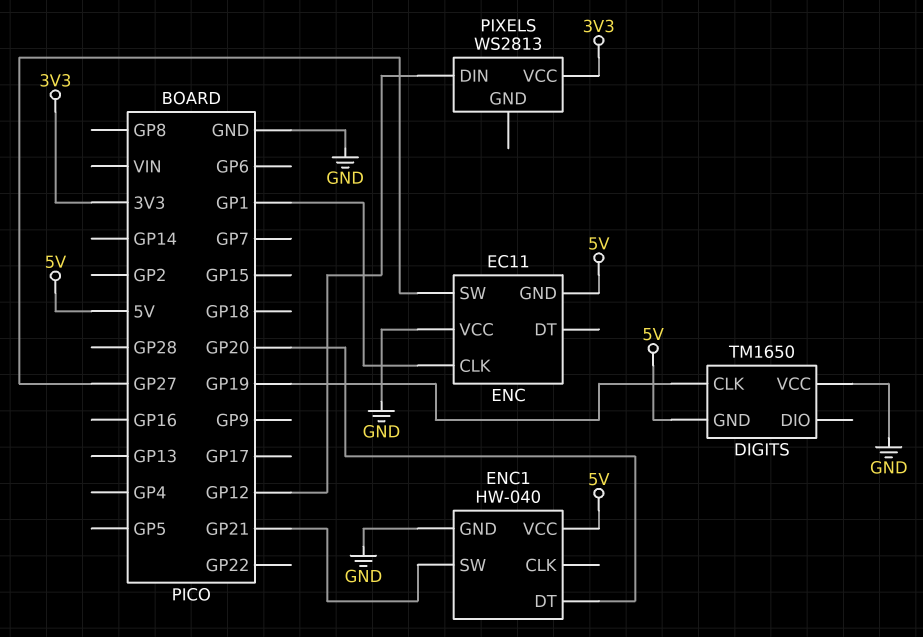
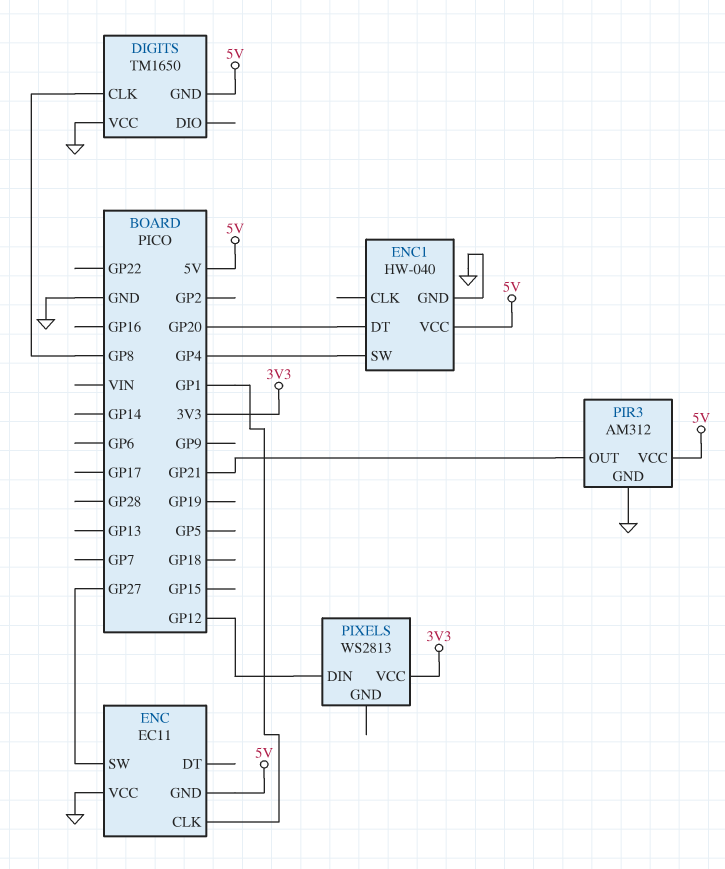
DIGITS pin CLK: GP19 -> GP8
ENC1 pin SW: GP21 -> GP4
PIR3: none -> AM312
PIR3 pin GND: none -> GND
PIR3 pin OUT: none -> GP21
PIR3 pin VCC: none -> 5V

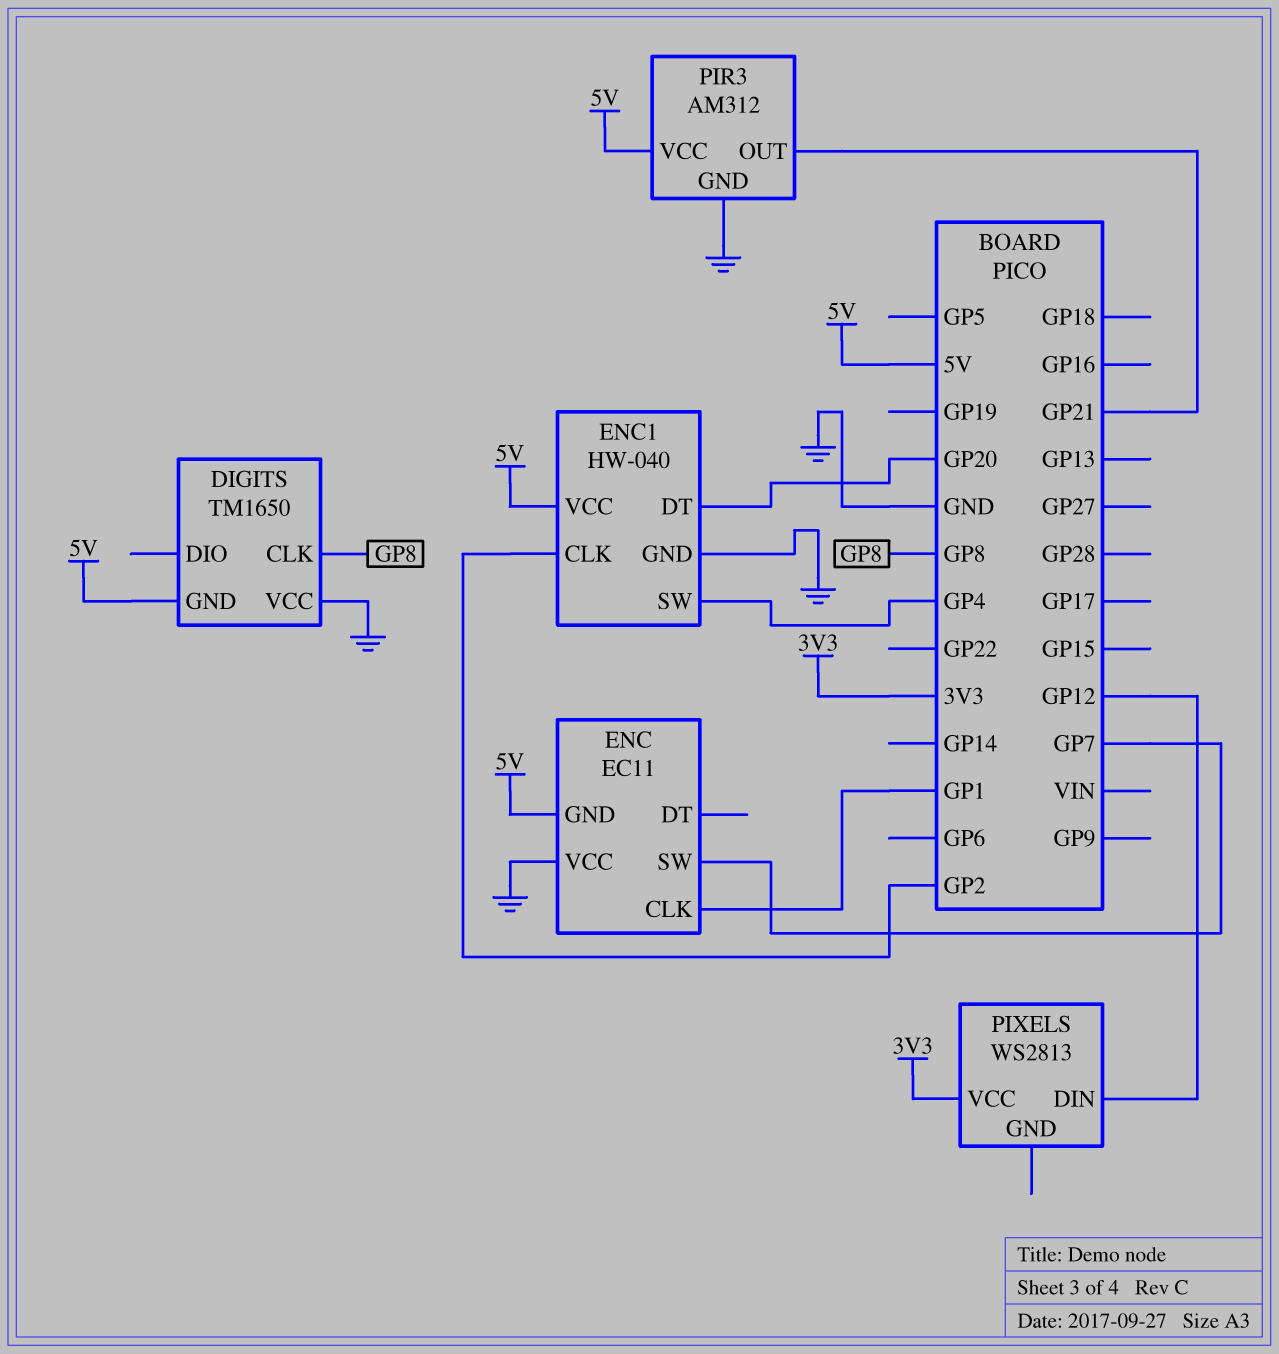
ENC pin SW: GP27 -> GP7
ENC1 pin CLK: none -> GP2

